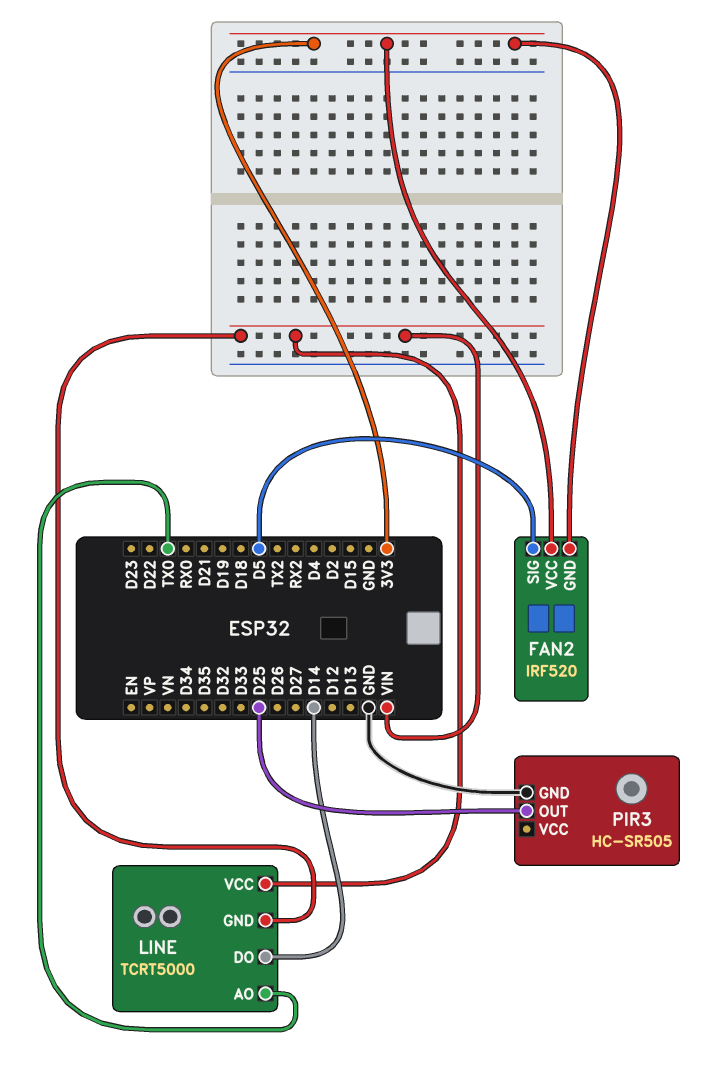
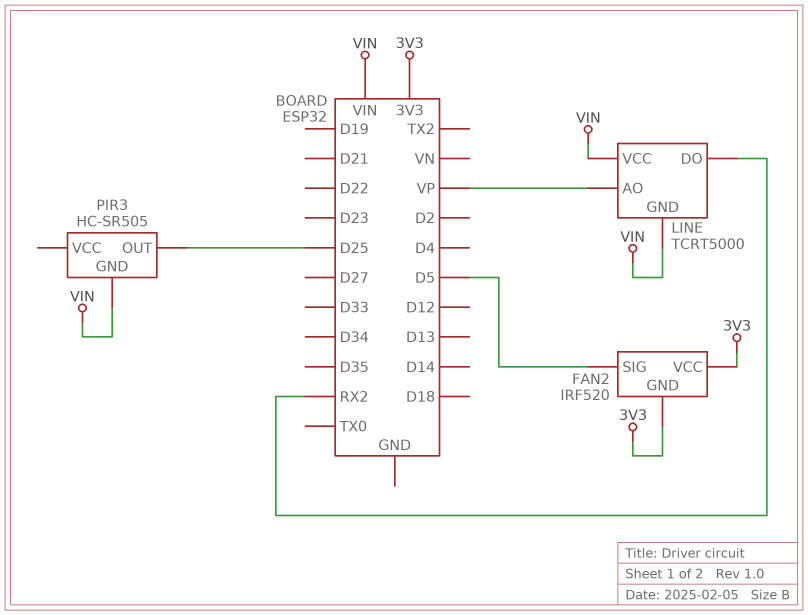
LINE pin AO: TX0 -> VP
LINE pin DO: D14 -> RX2
PIR3 pin GND: GND -> VIN

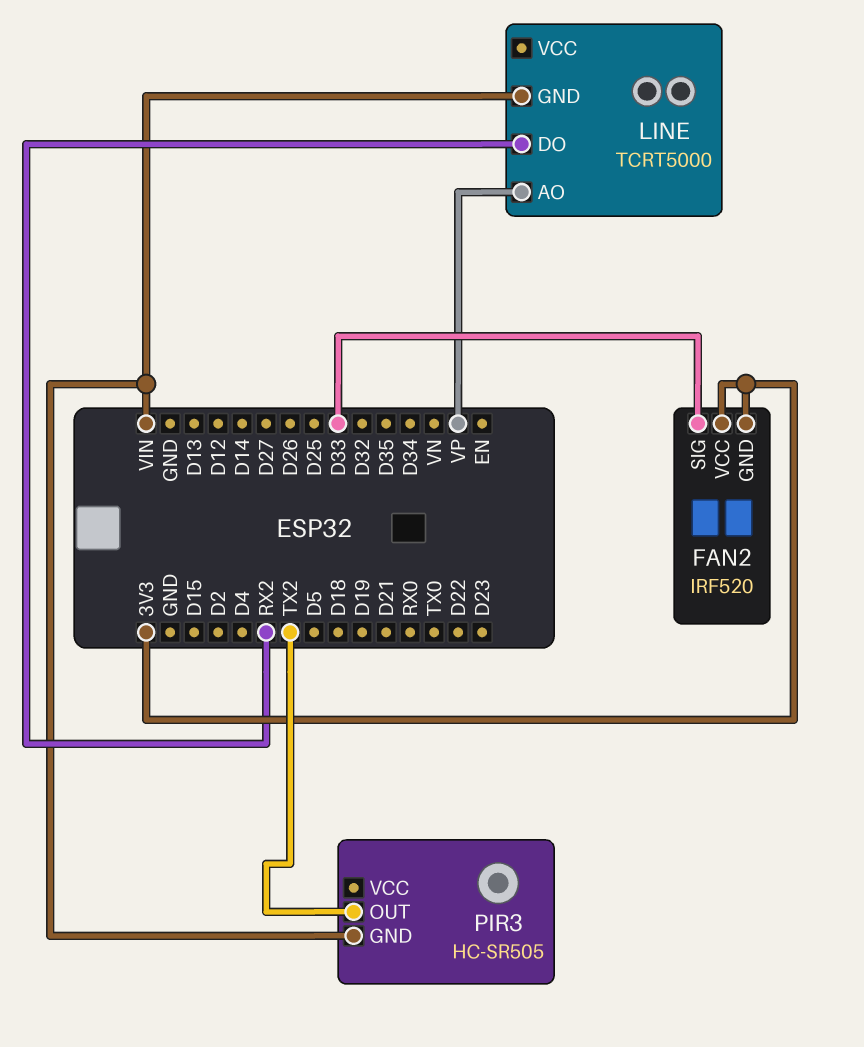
FAN2 pin SIG: D5 -> D33
LINE pin VCC: VIN -> none
PIR3 pin OUT: D25 -> TX2

